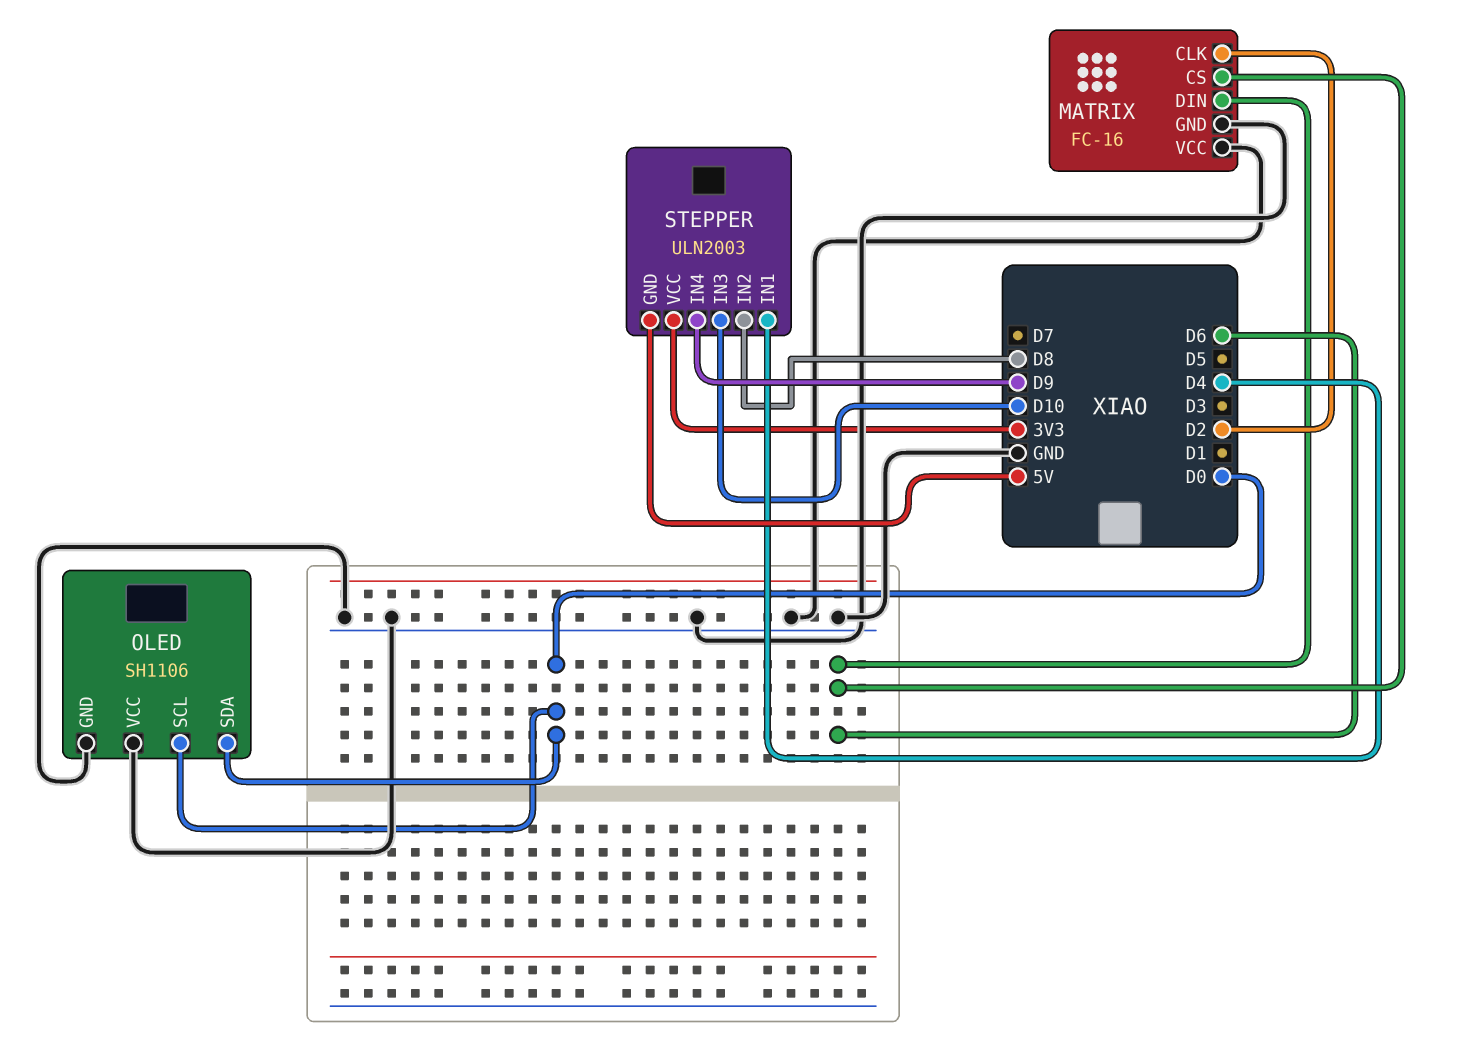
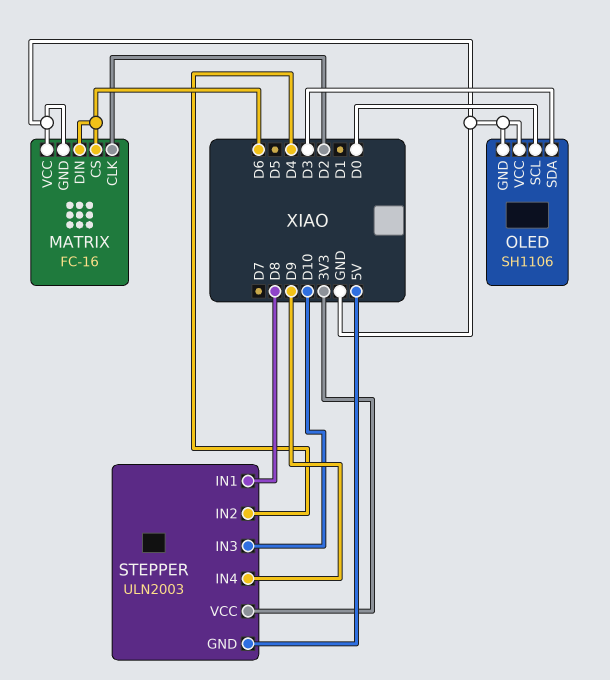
OLED pin SDA: D0 -> D3
STEPPER pin IN1: D4 -> D8
STEPPER pin IN2: D8 -> D4

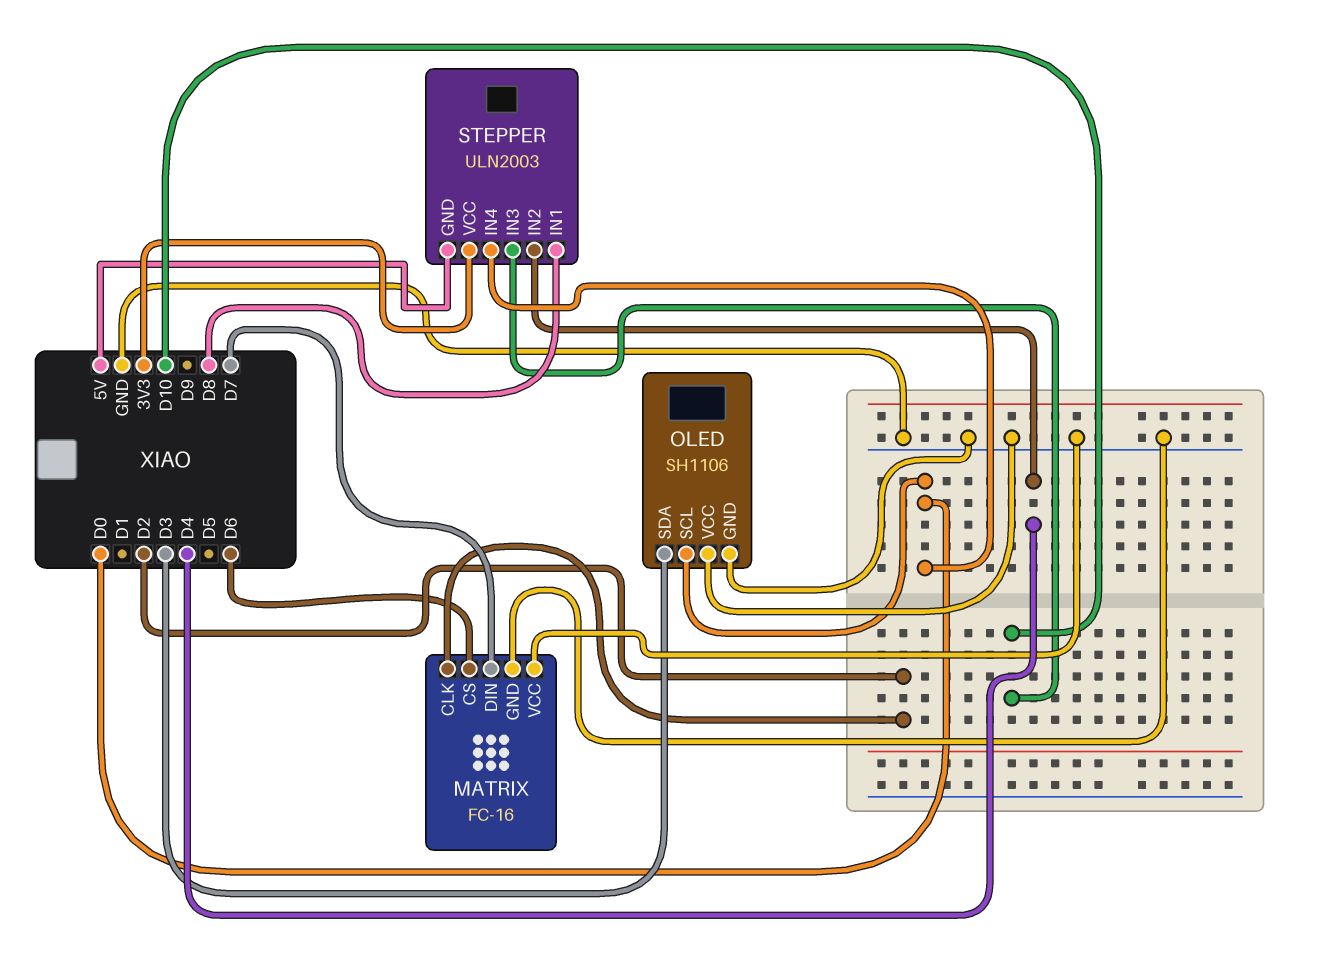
MATRIX pin DIN: D6 -> D7
STEPPER pin IN4: D9 -> D0

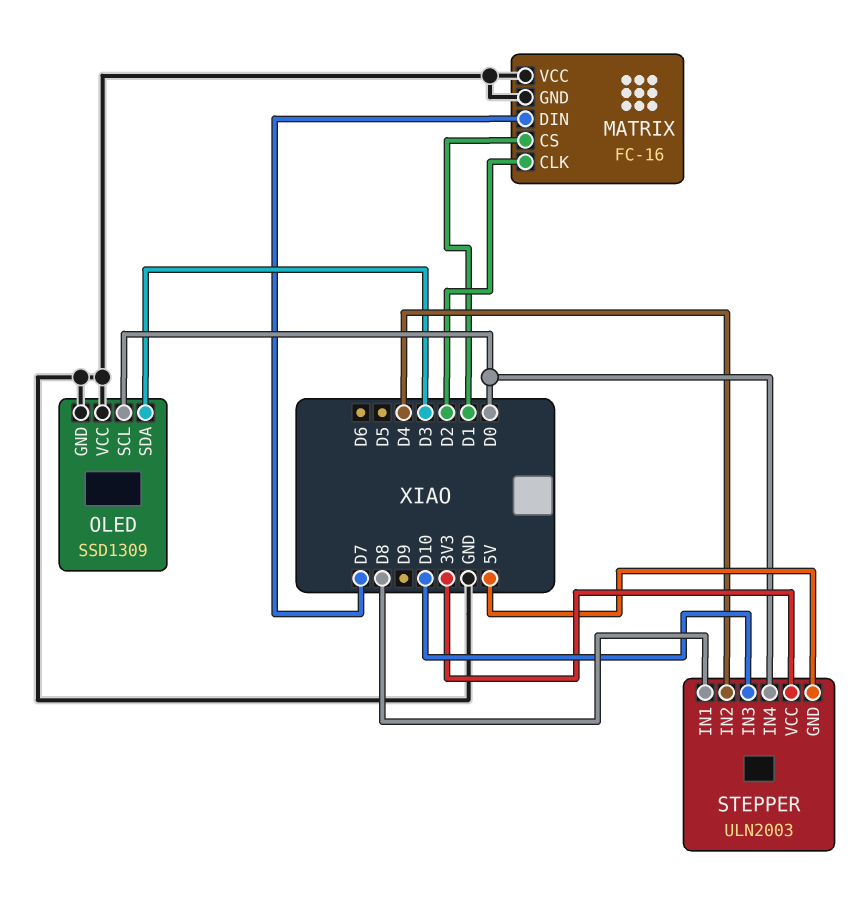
MATRIX pin CS: D6 -> D1
OLED: SH1106 -> SSD1309

